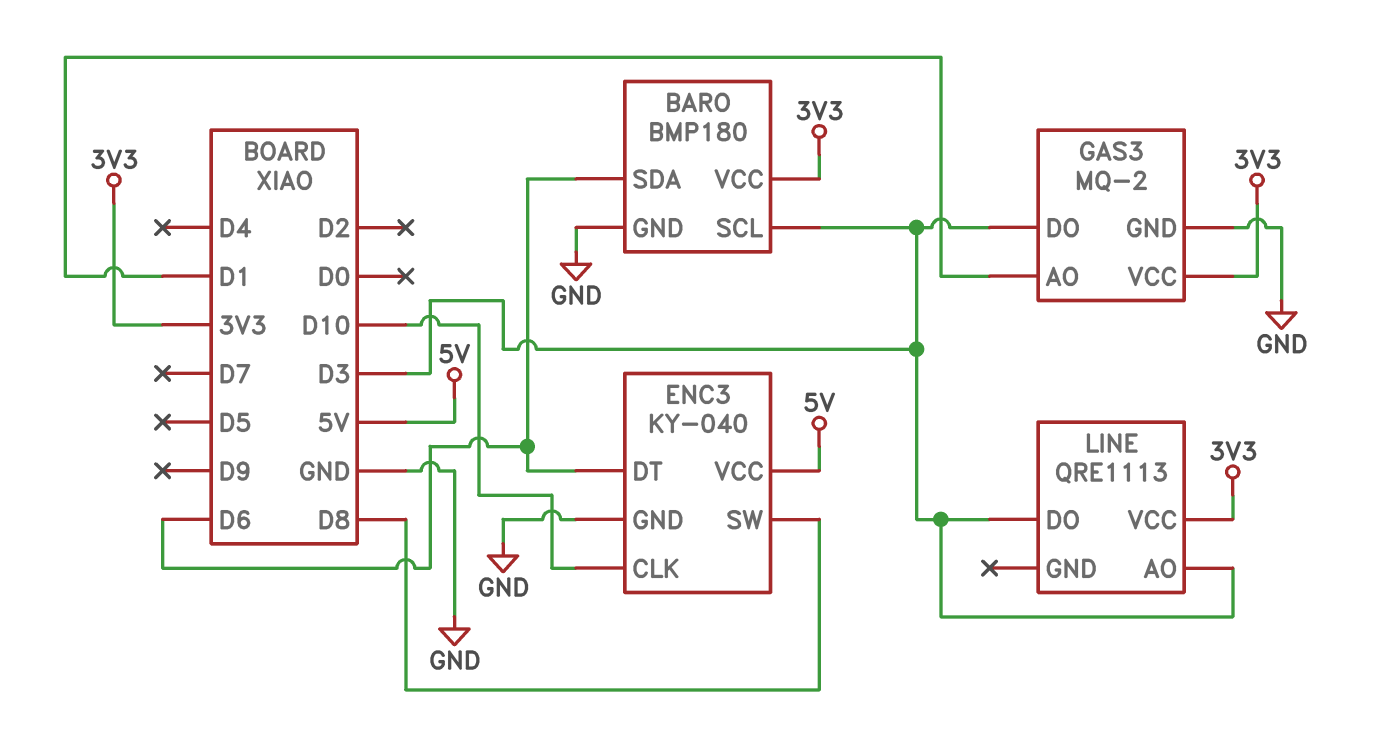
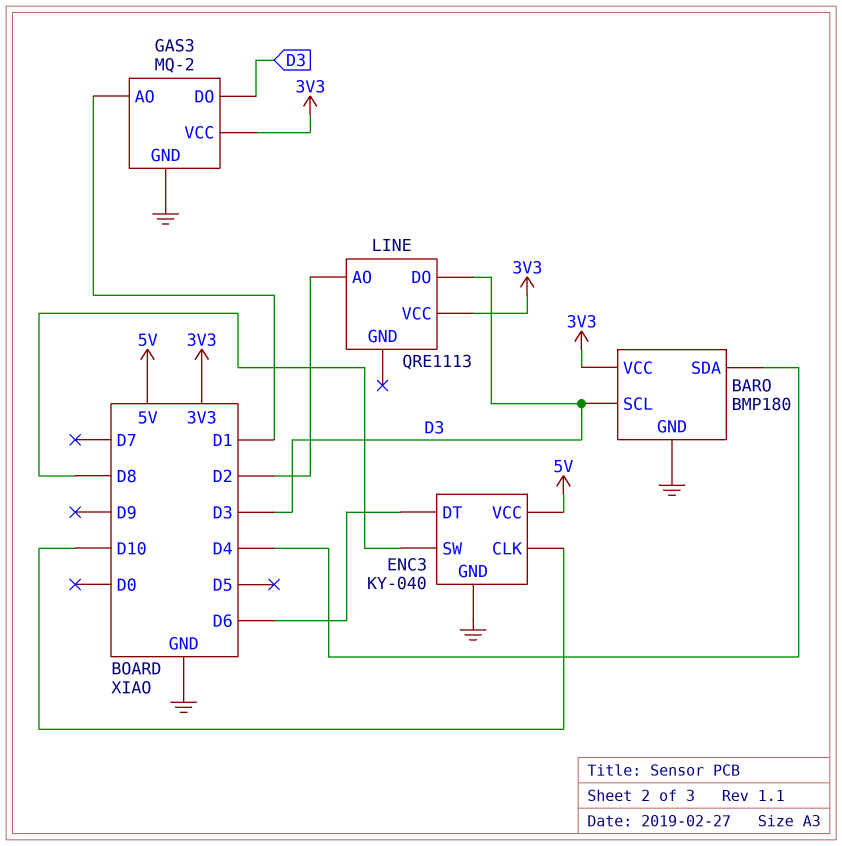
BARO pin SDA: D6 -> D4
LINE pin AO: D3 -> D2

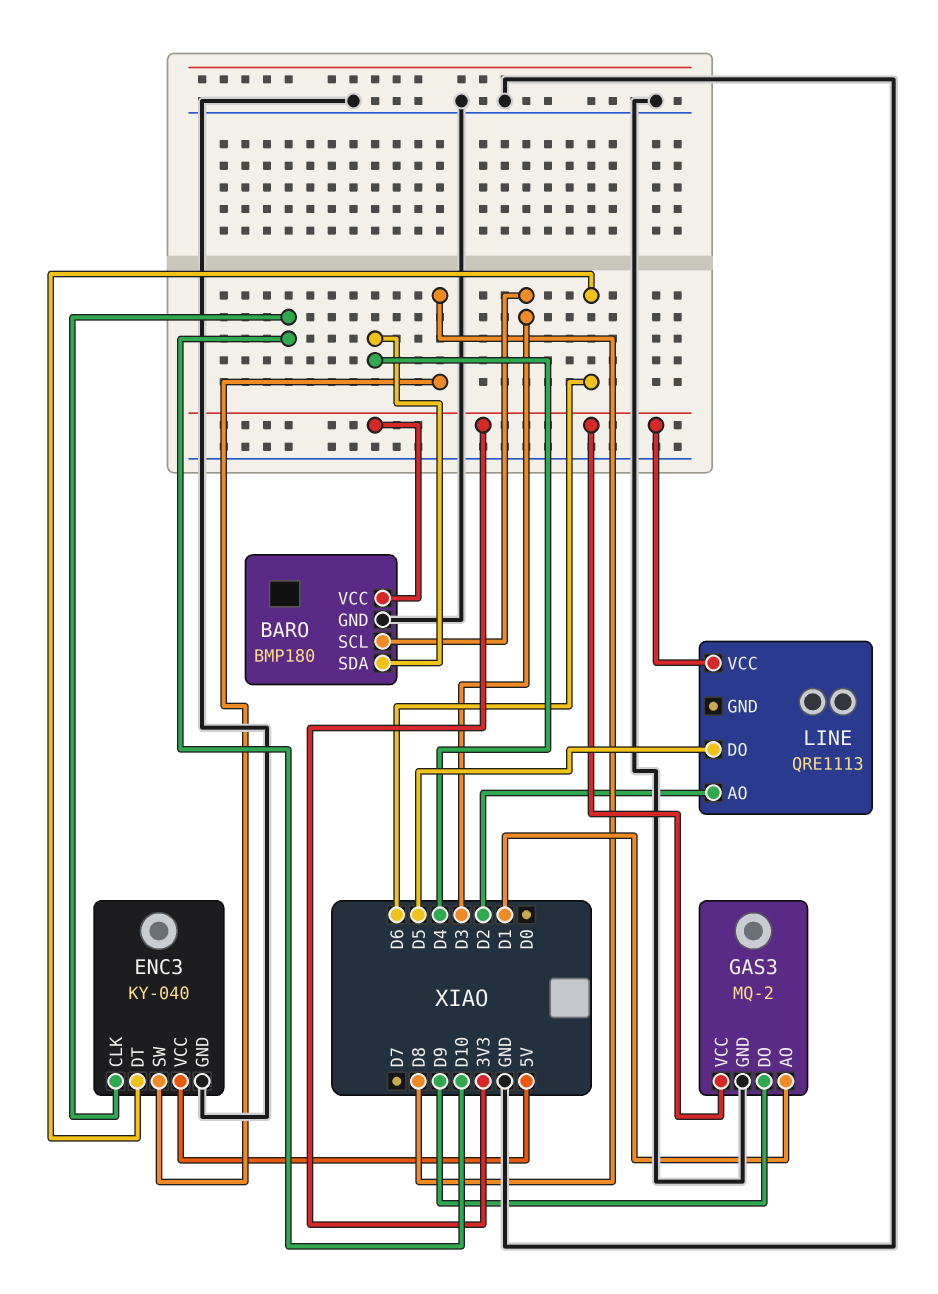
GAS3 pin DO: D3 -> D9
LINE pin DO: D3 -> D5

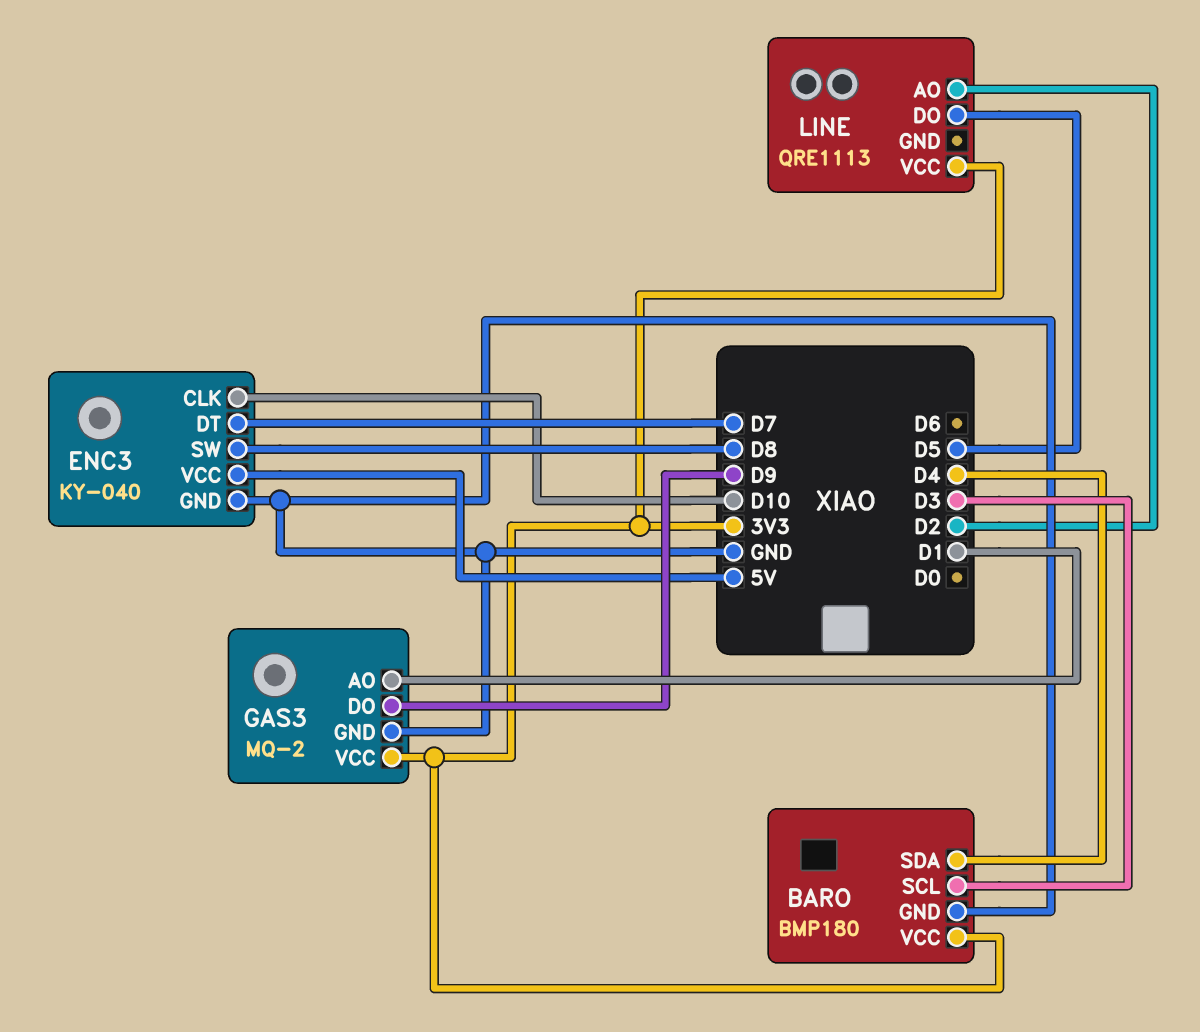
ENC3 pin DT: D6 -> D7

